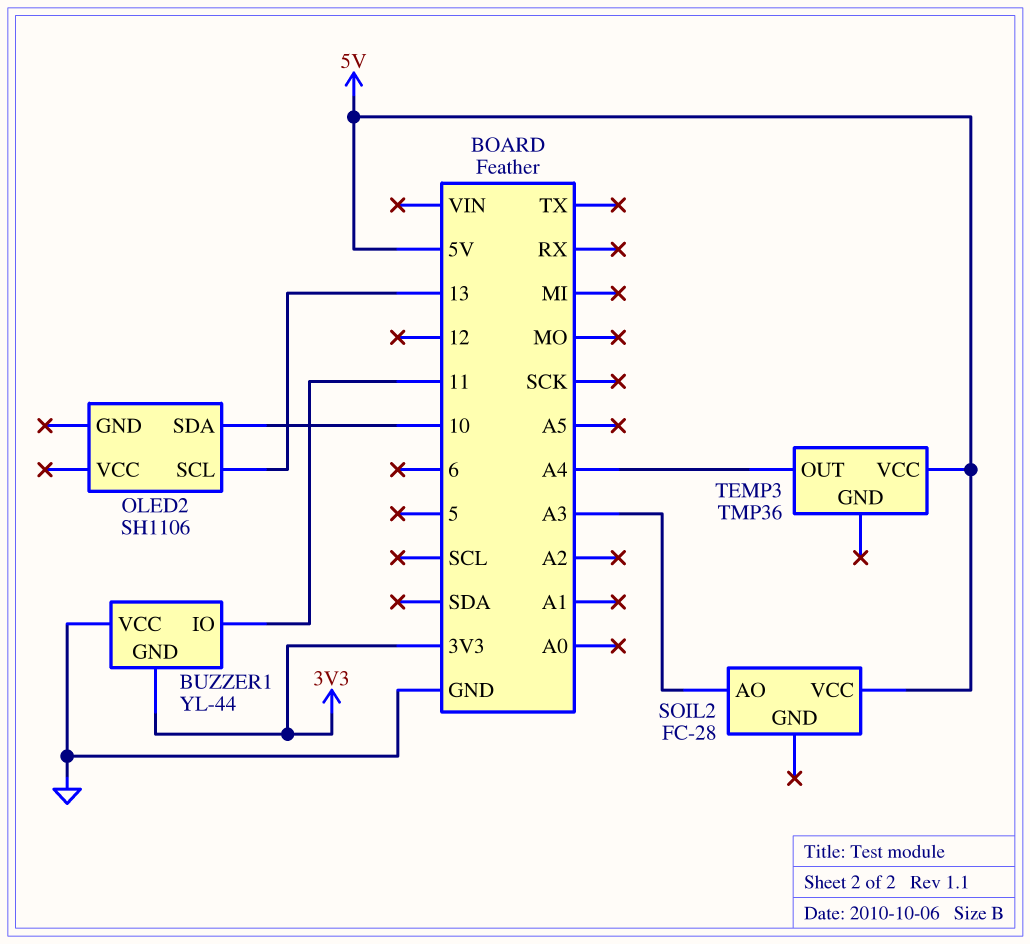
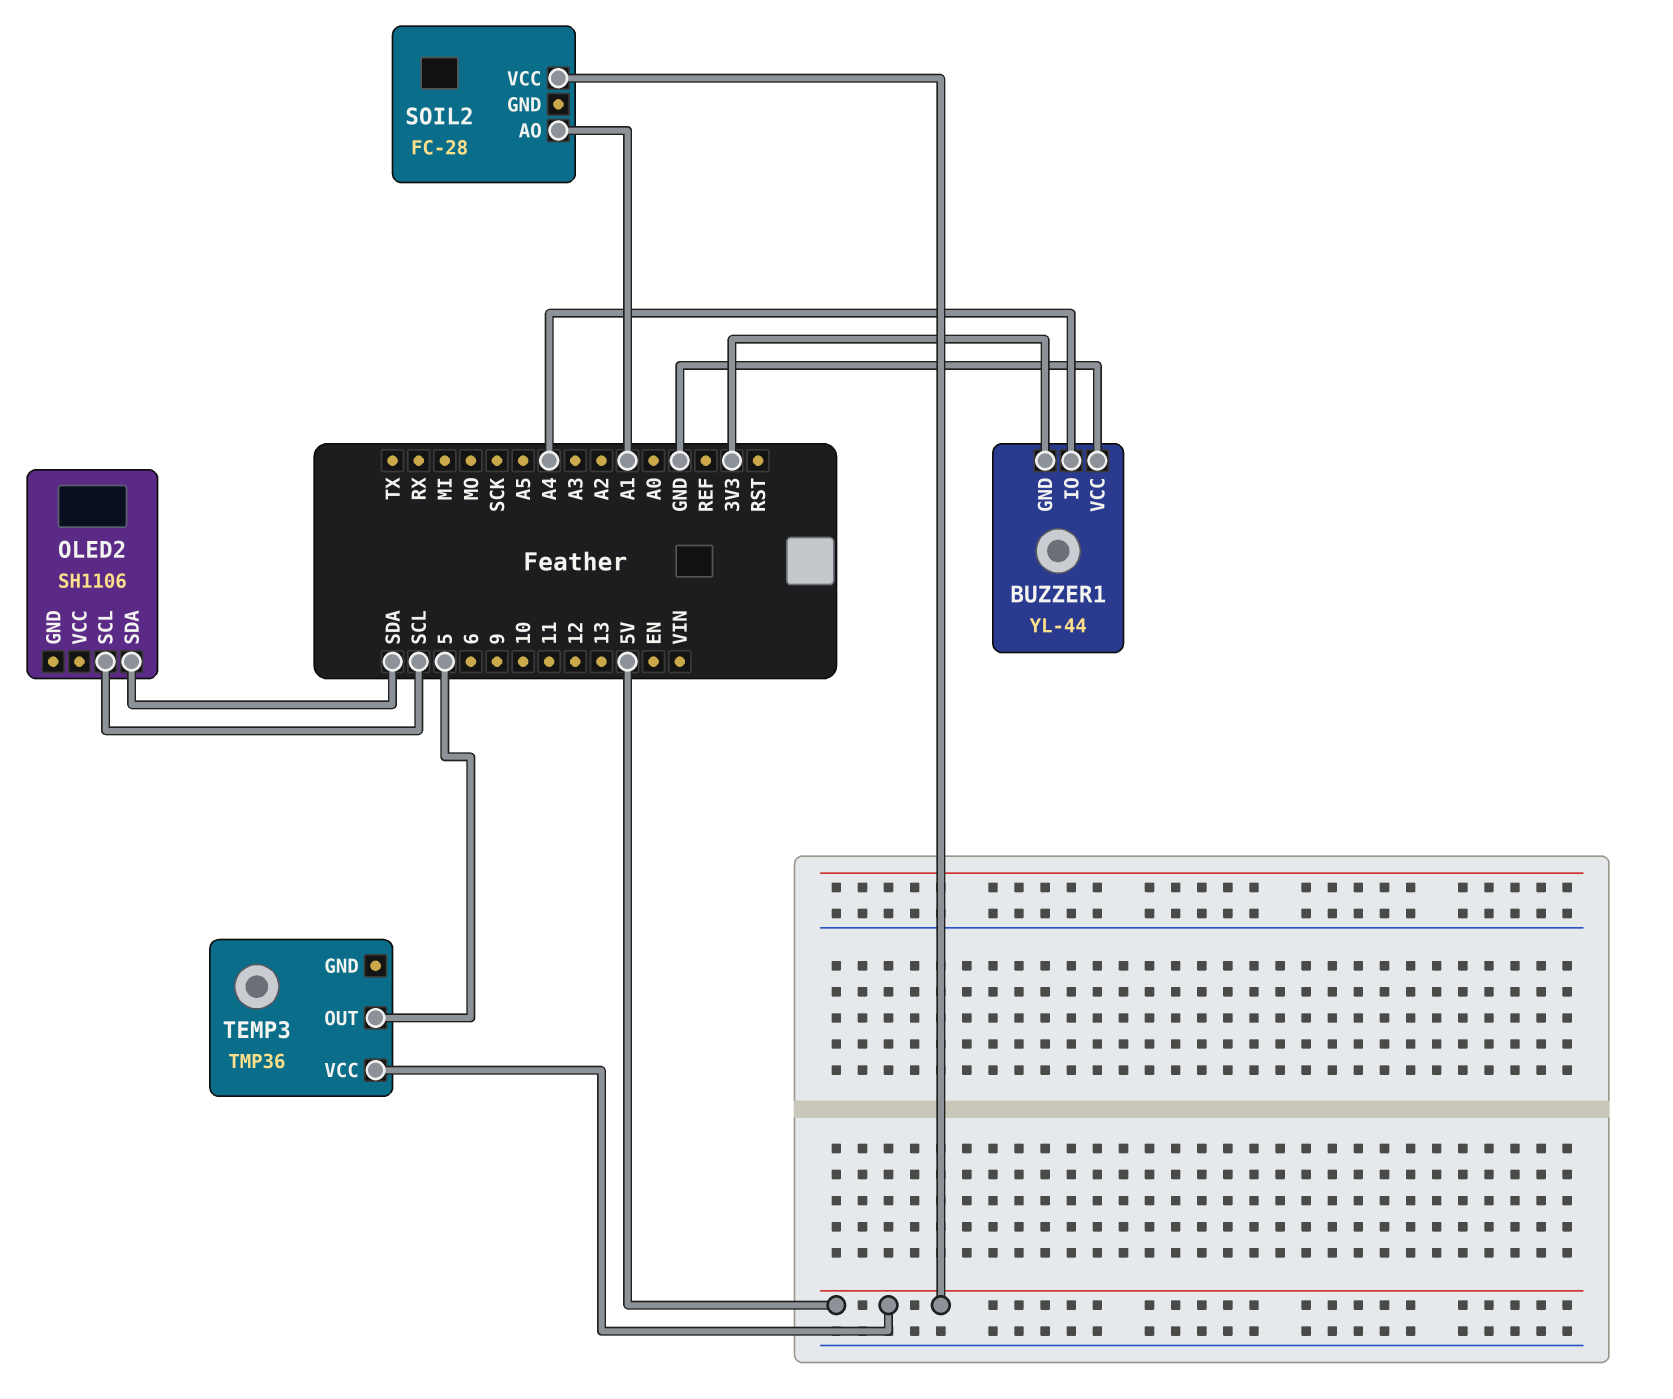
BUZZER1 pin IO: 11 -> A4
OLED2 pin SCL: 13 -> SCL
OLED2 pin SDA: 10 -> SDA
SOIL2 pin AO: A3 -> A1
TEMP3 pin OUT: A4 -> 5

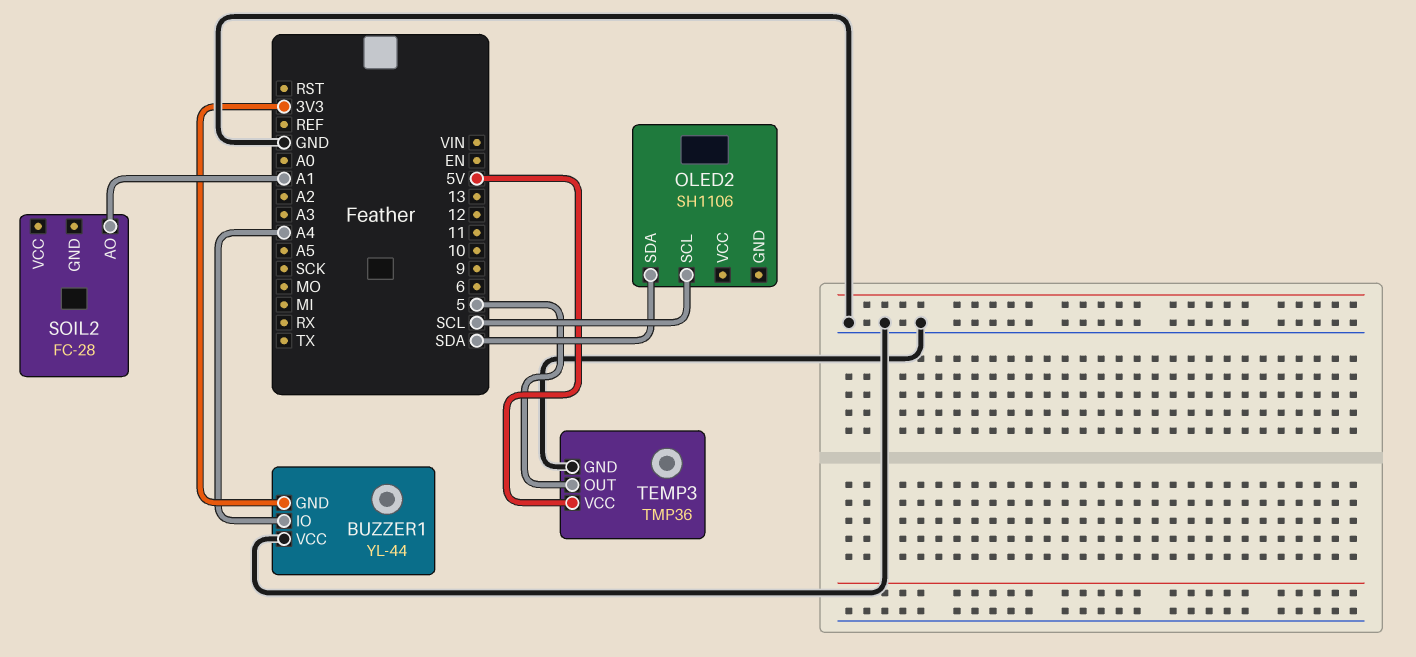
SOIL2 pin VCC: 5V -> none
TEMP3 pin GND: none -> GND

